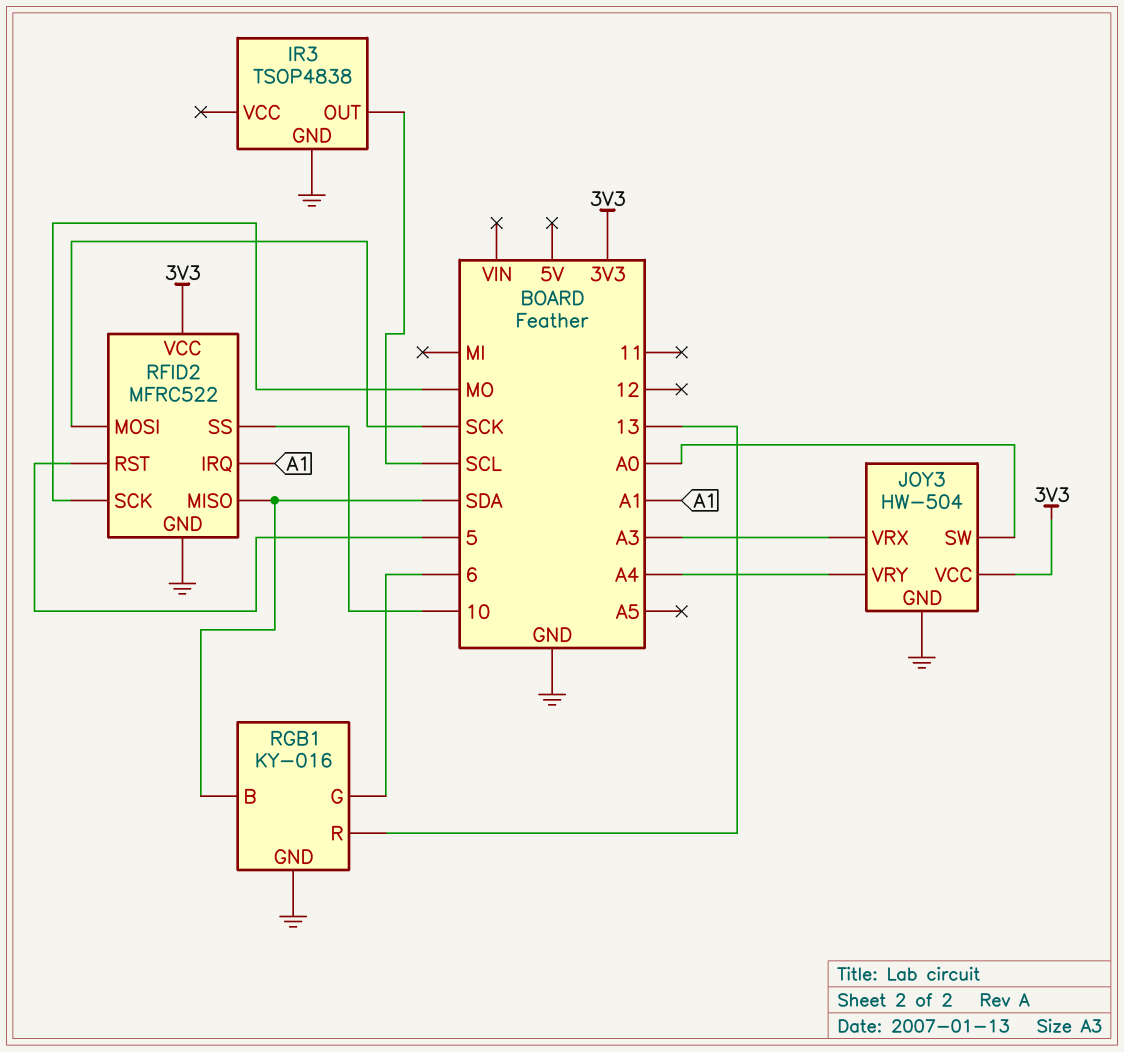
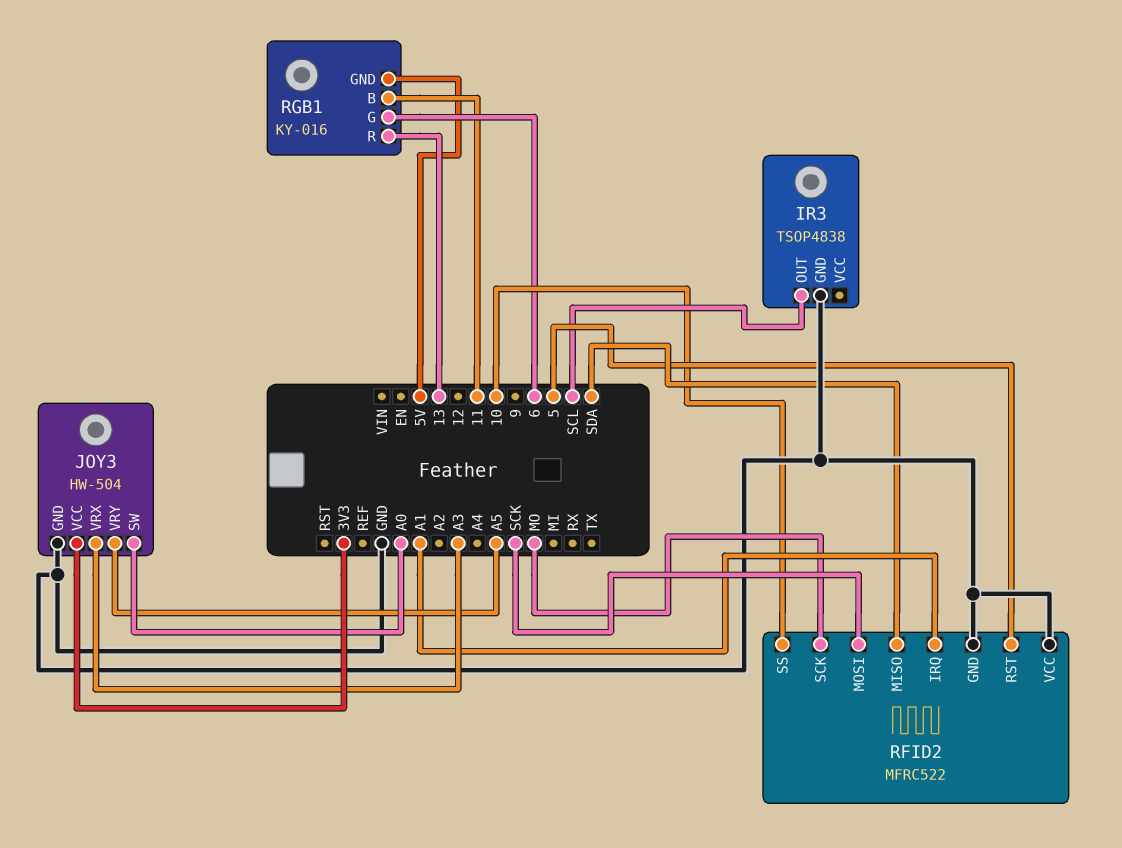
JOY3 pin VRY: A4 -> A5
RFID2 pin VCC: 3V3 -> GND
RGB1 pin B: SDA -> 11
RGB1 pin GND: GND -> 5V

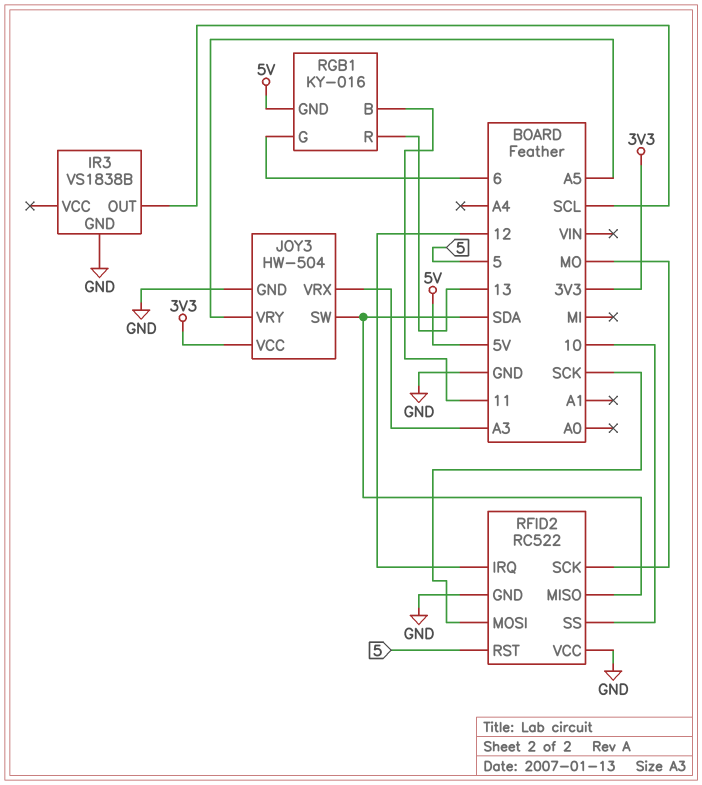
IR3: TSOP4838 -> VS1838B
JOY3 pin SW: A0 -> SDA
RFID2: MFRC522 -> RC522
RFID2 pin IRQ: A1 -> 12

